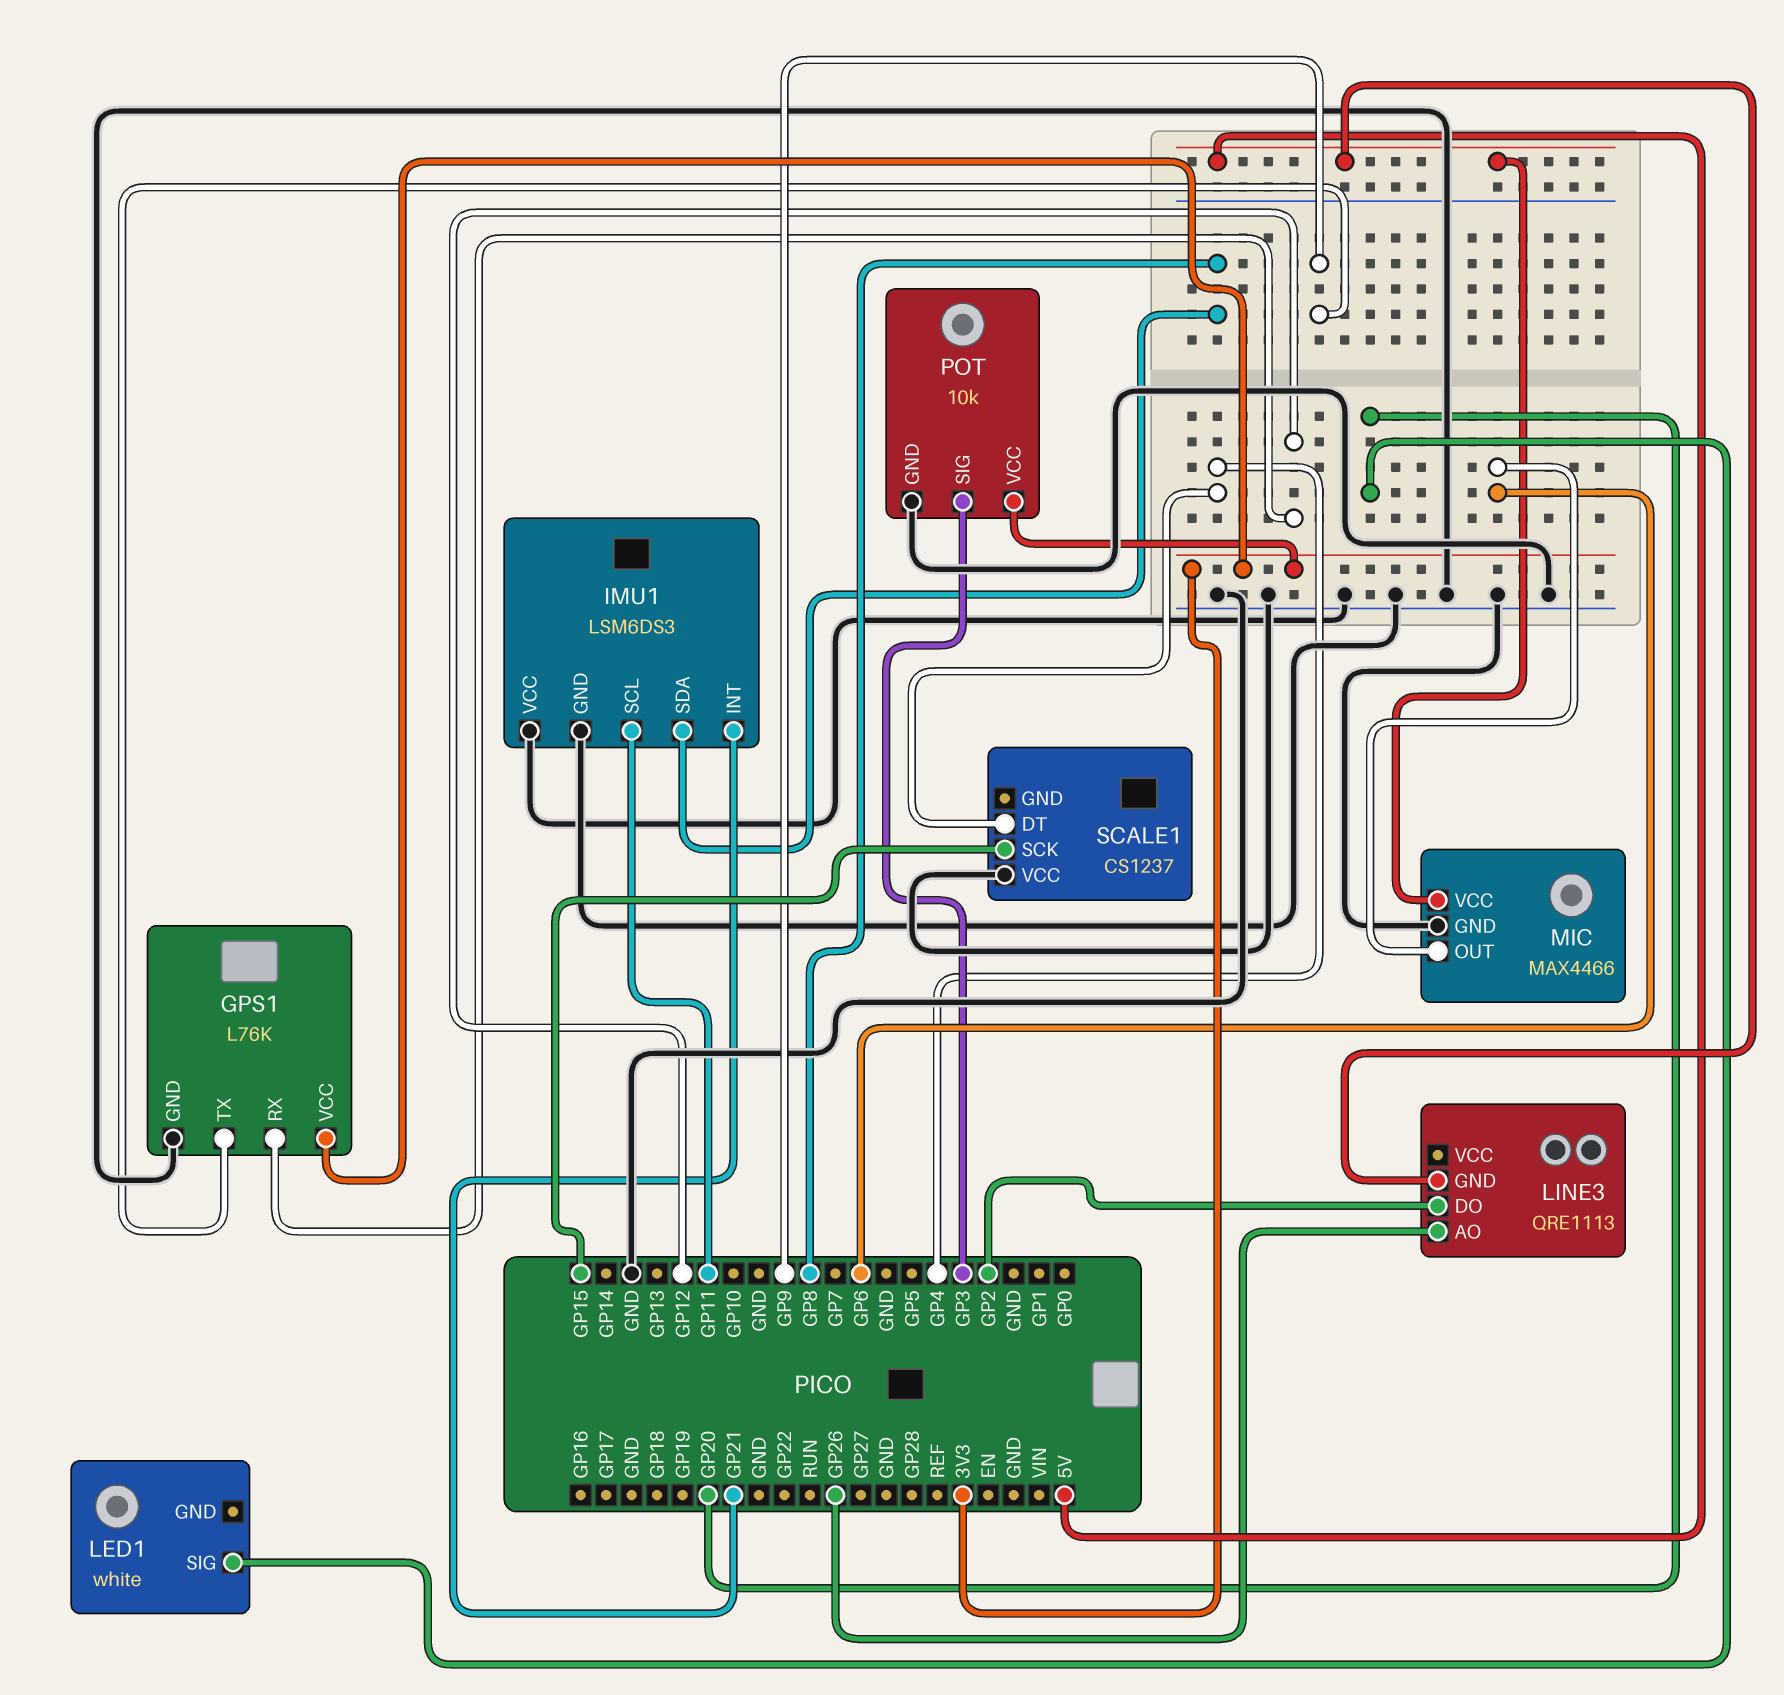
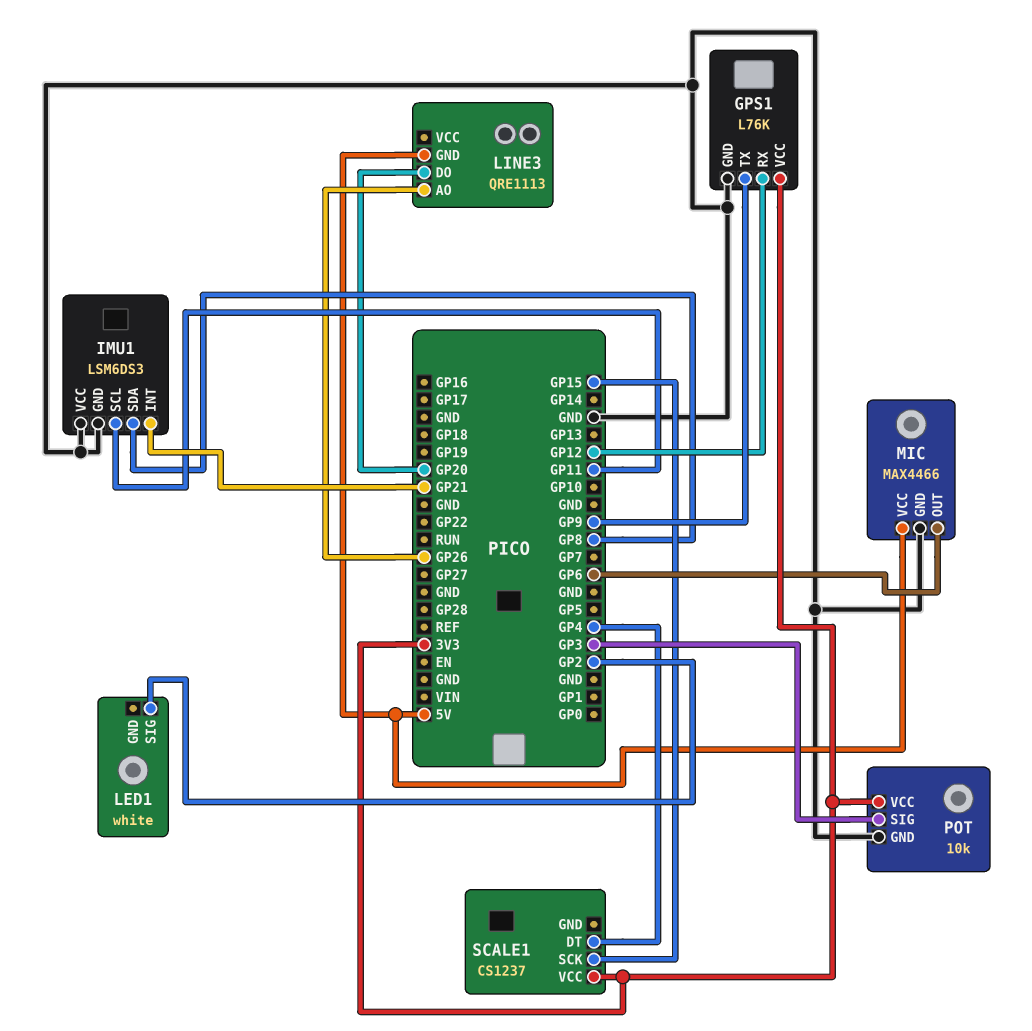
LED1 pin SIG: GP20 -> GP2
LINE3 pin DO: GP2 -> GP20
SCALE1 pin VCC: GND -> 3V3

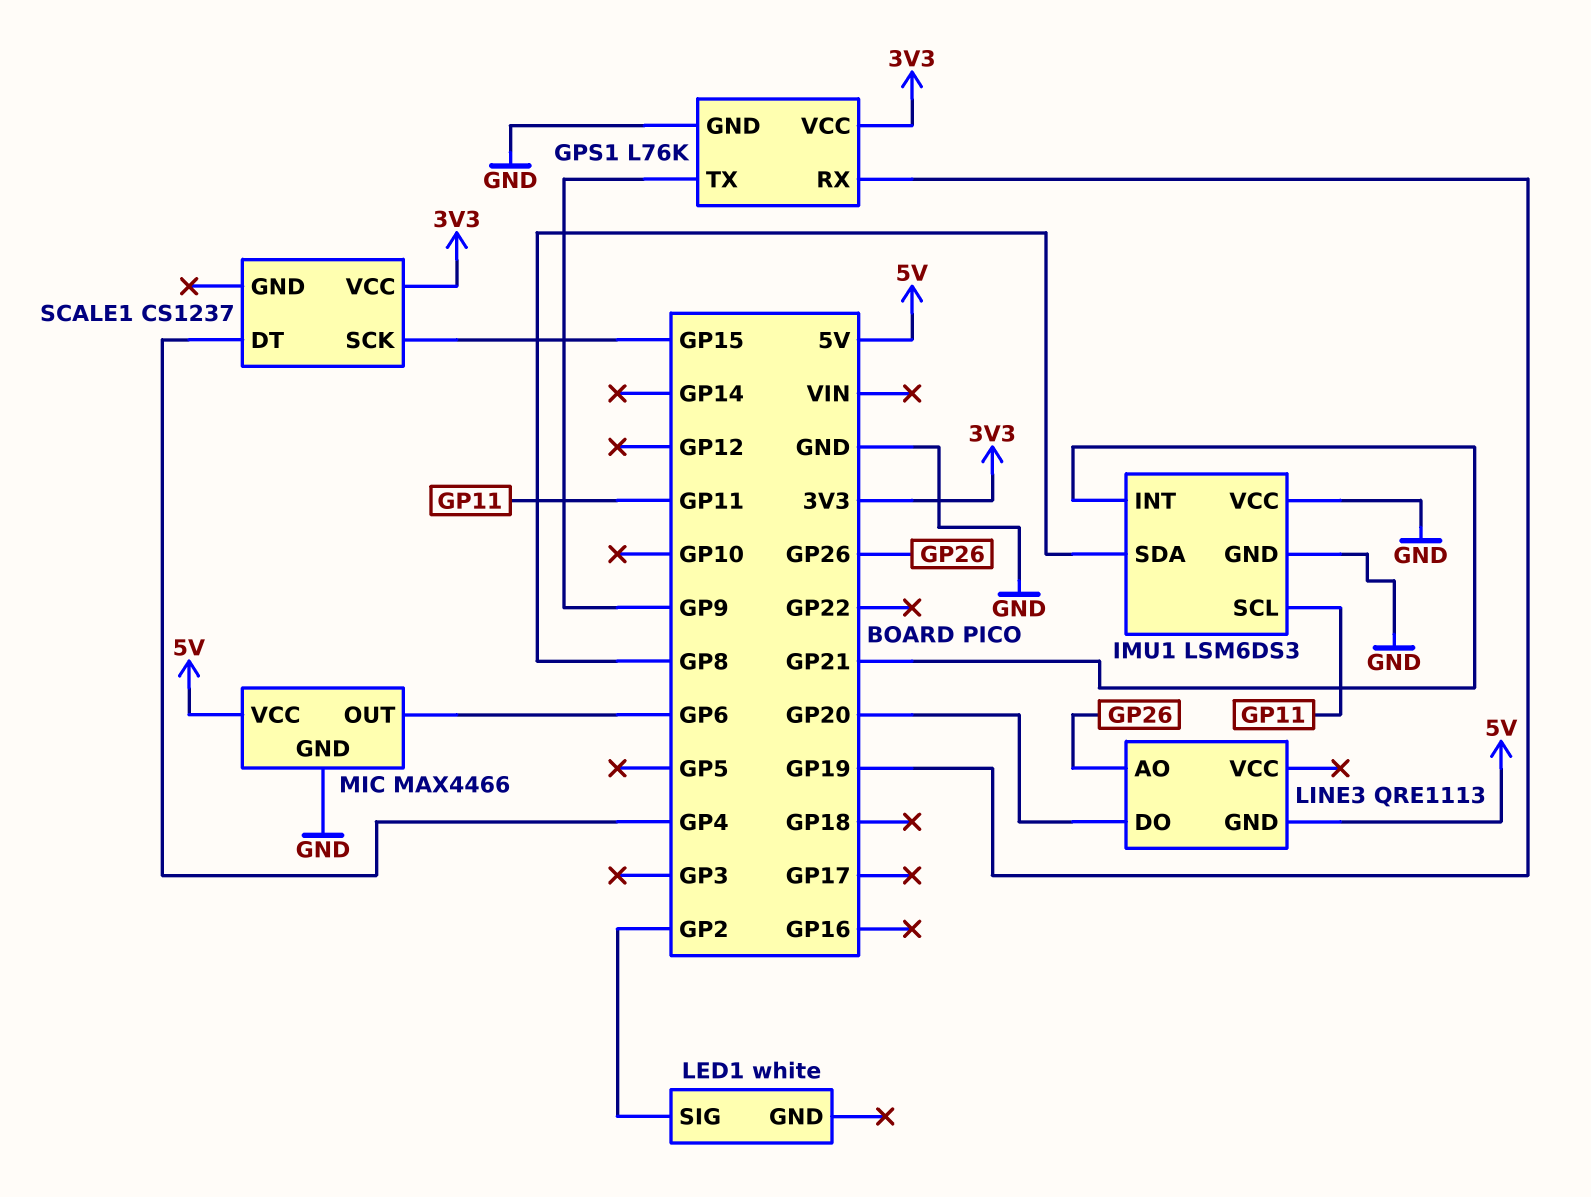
GPS1 pin RX: GP12 -> GP19
POT: 10k -> none
POT pin GND: GND -> none
POT pin SIG: GP3 -> none
POT pin VCC: 3V3 -> none

